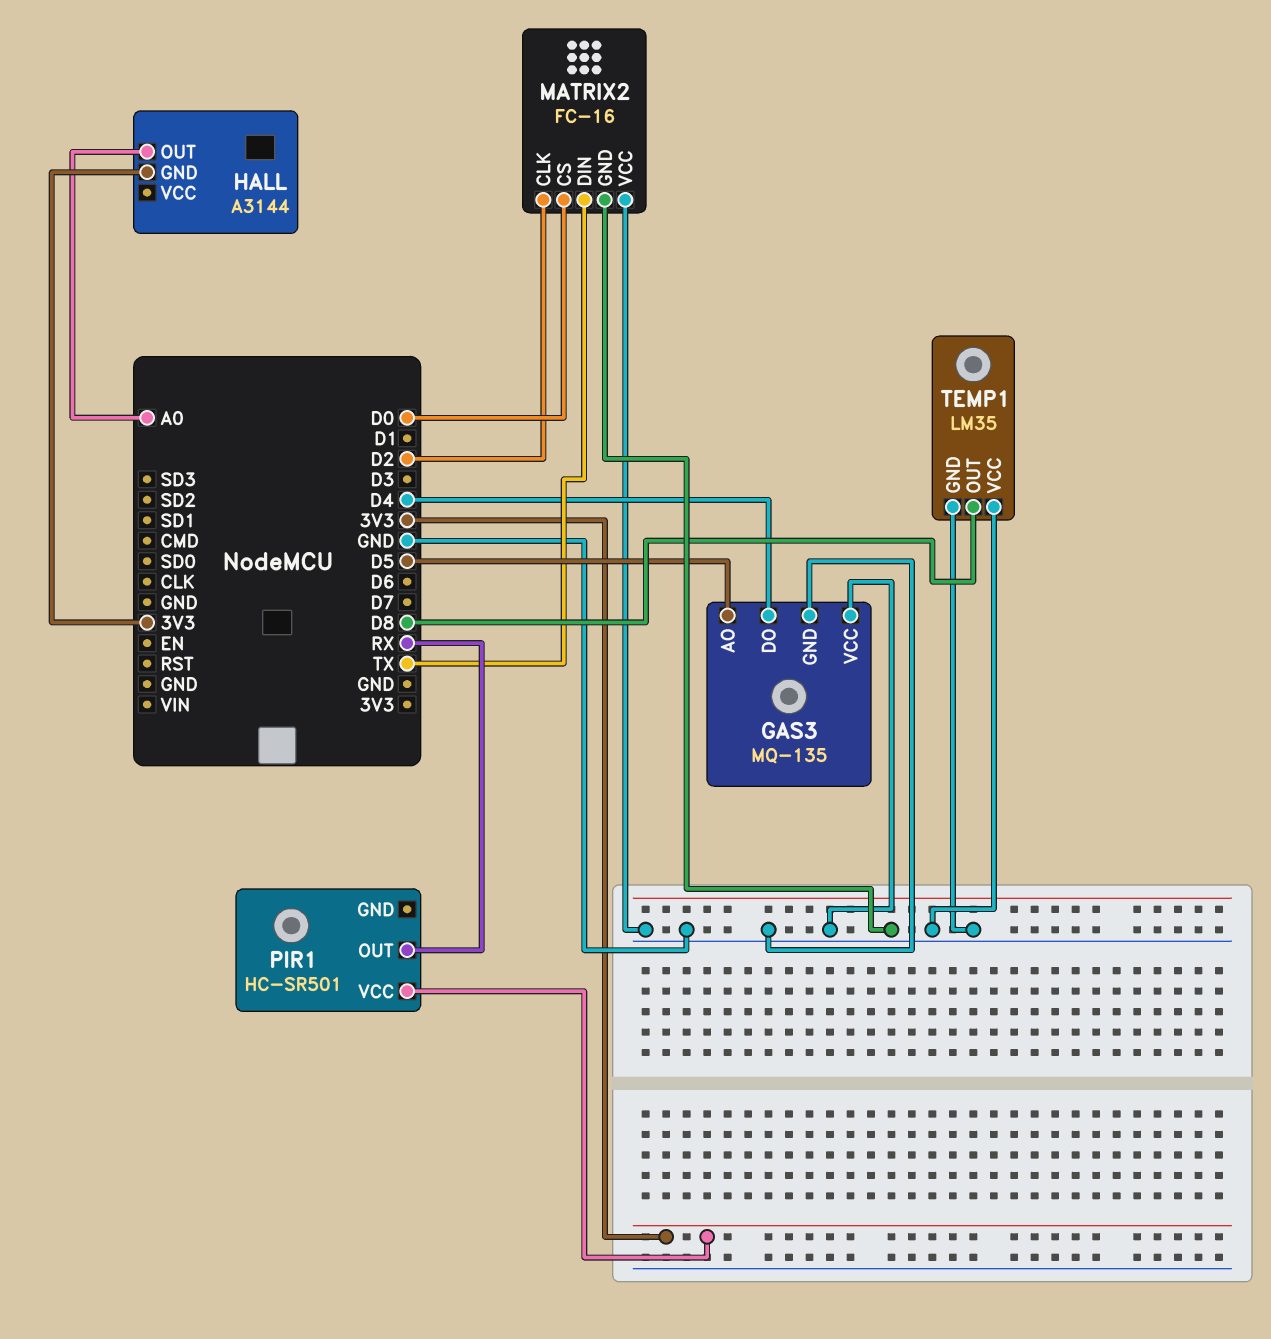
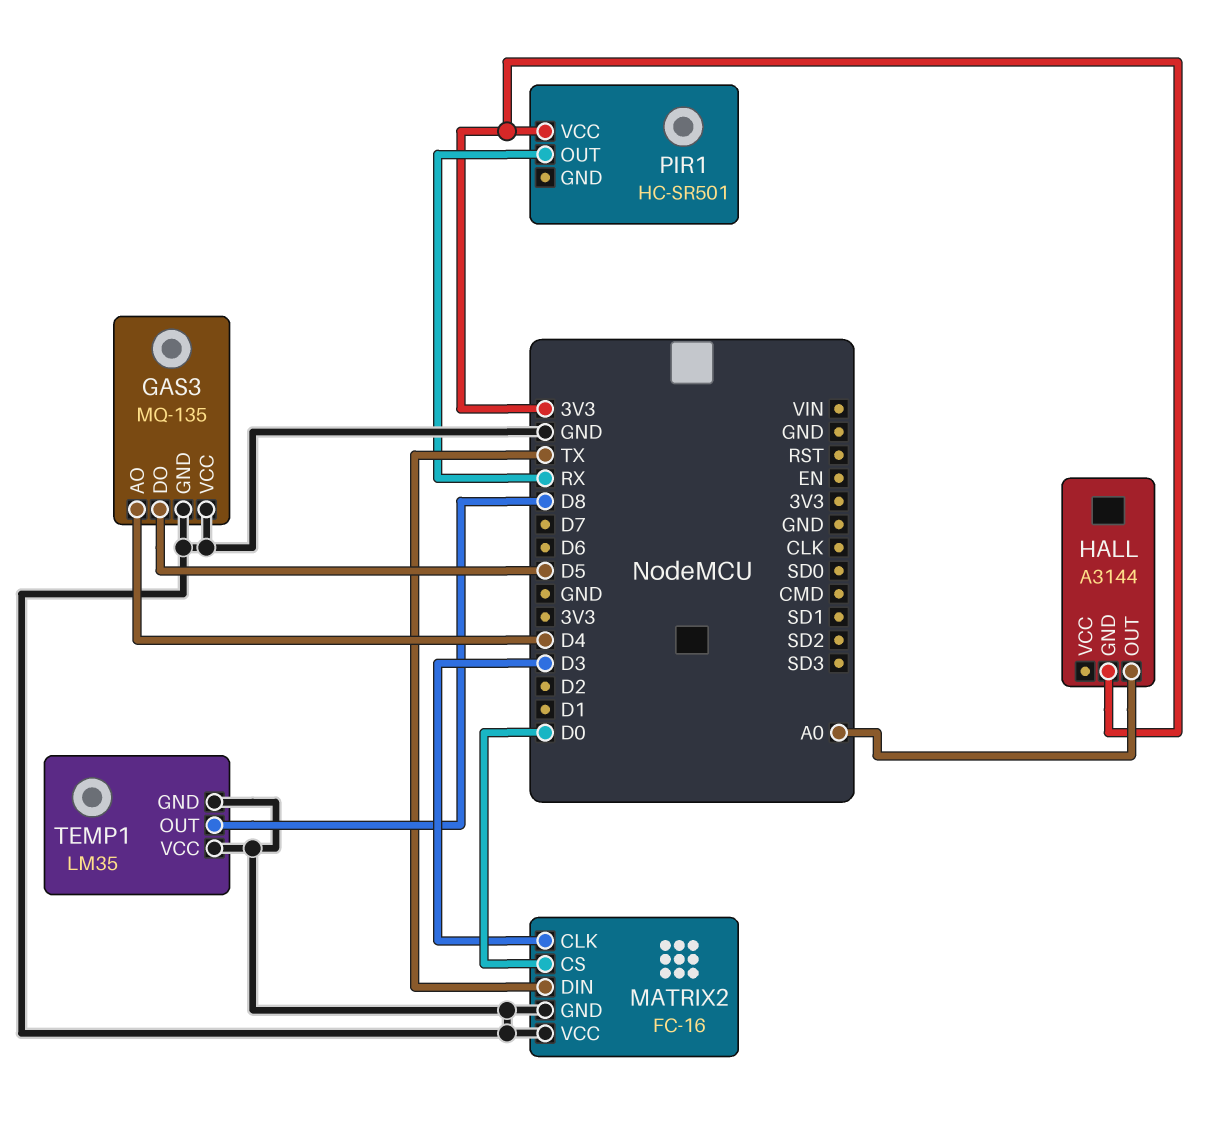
GAS3 pin AO: D5 -> D4
GAS3 pin DO: D4 -> D5
MATRIX2 pin CLK: D2 -> D3

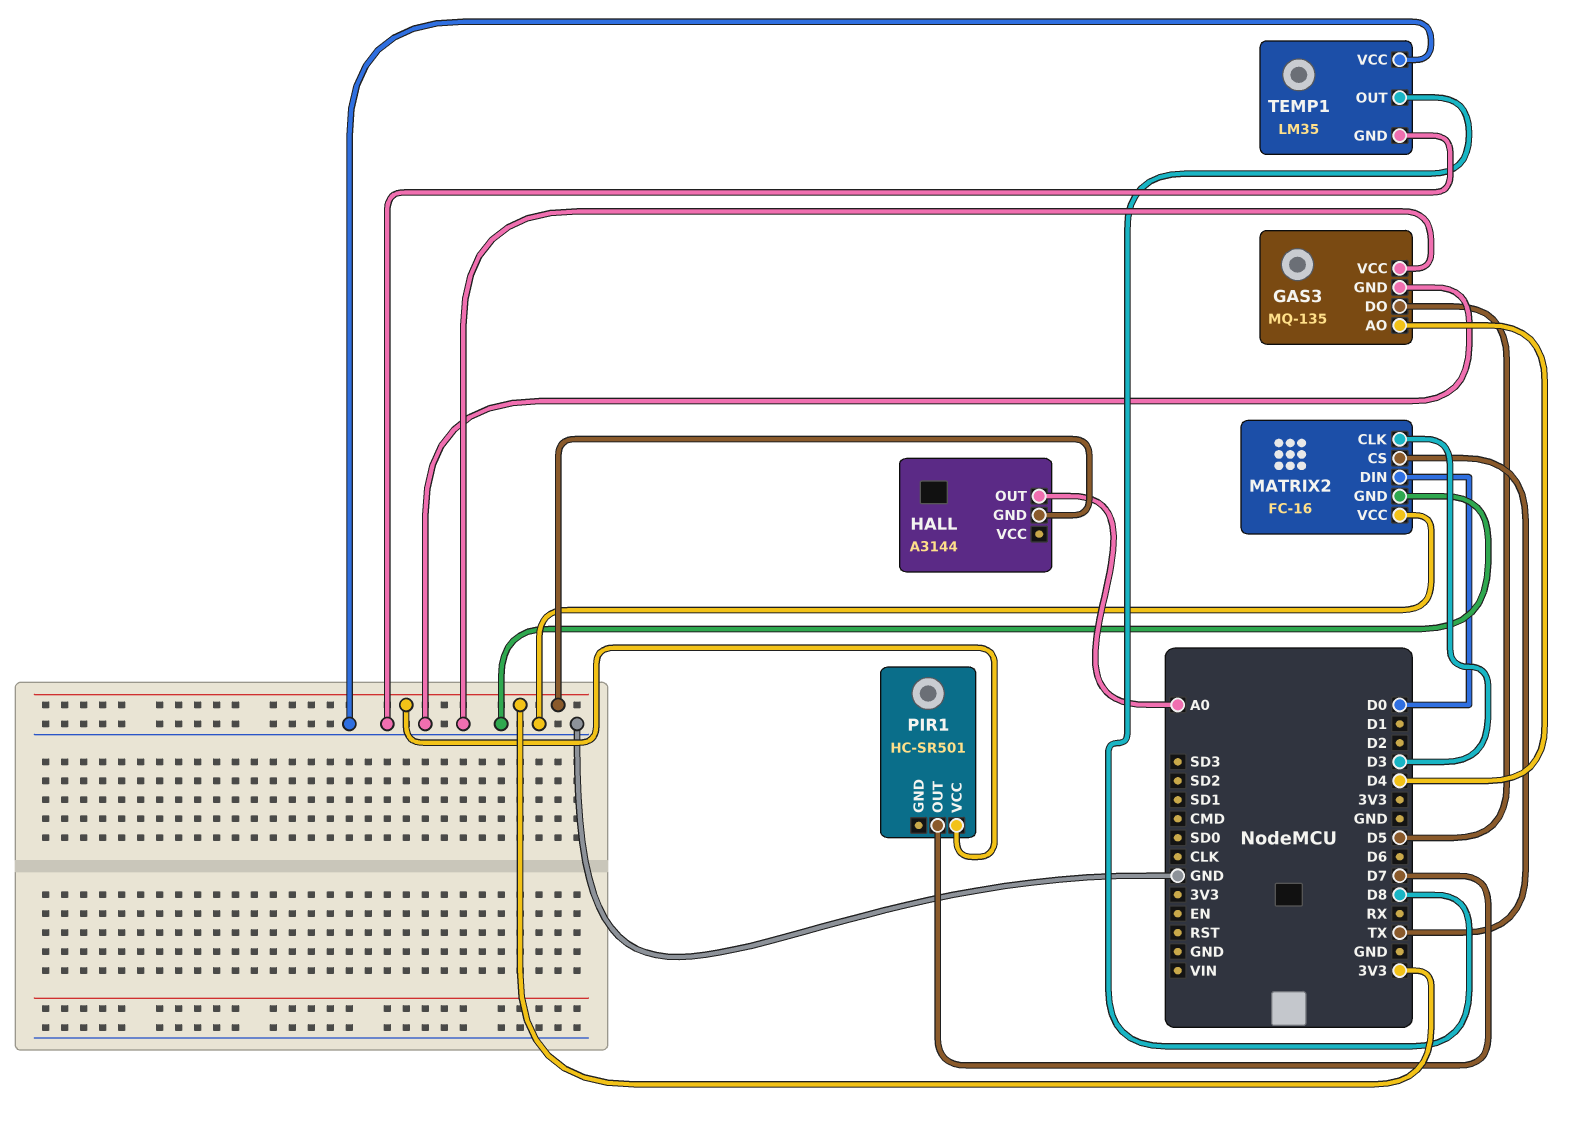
MATRIX2 pin CS: D0 -> TX
MATRIX2 pin DIN: TX -> D0
PIR1 pin OUT: RX -> D7

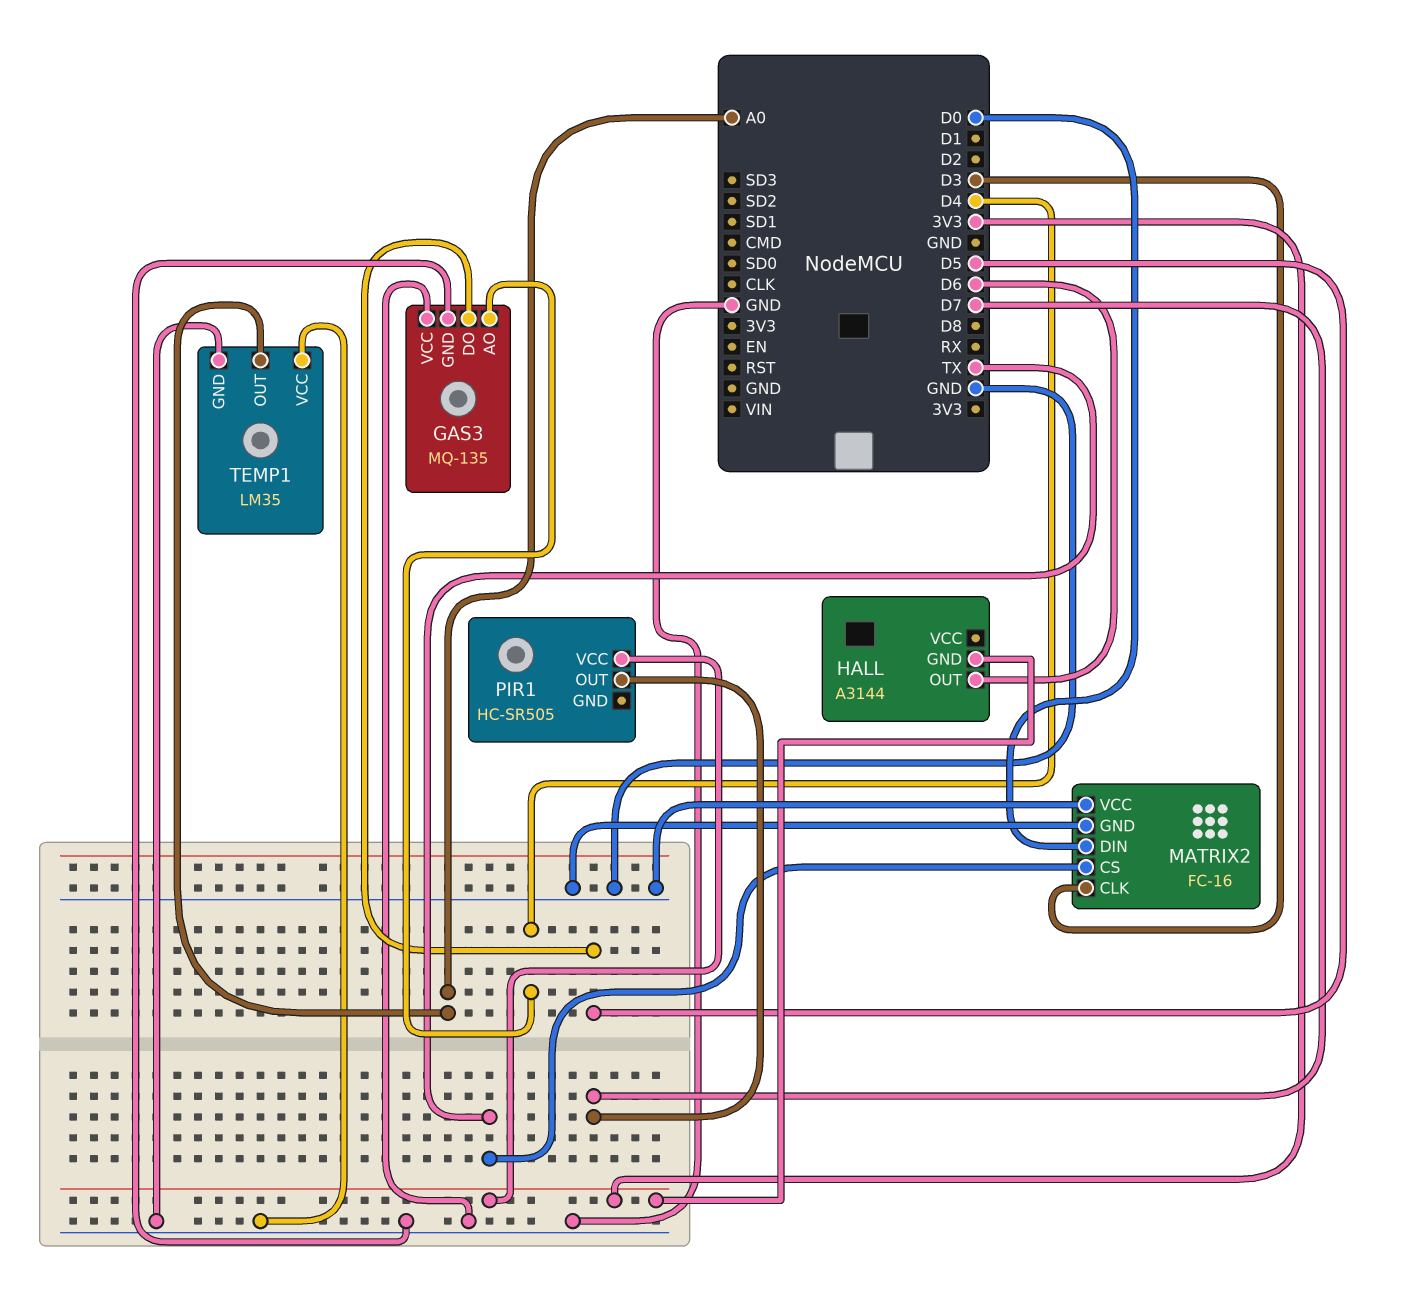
HALL pin OUT: A0 -> D6
PIR1: HC-SR501 -> HC-SR505
TEMP1 pin OUT: D8 -> A0

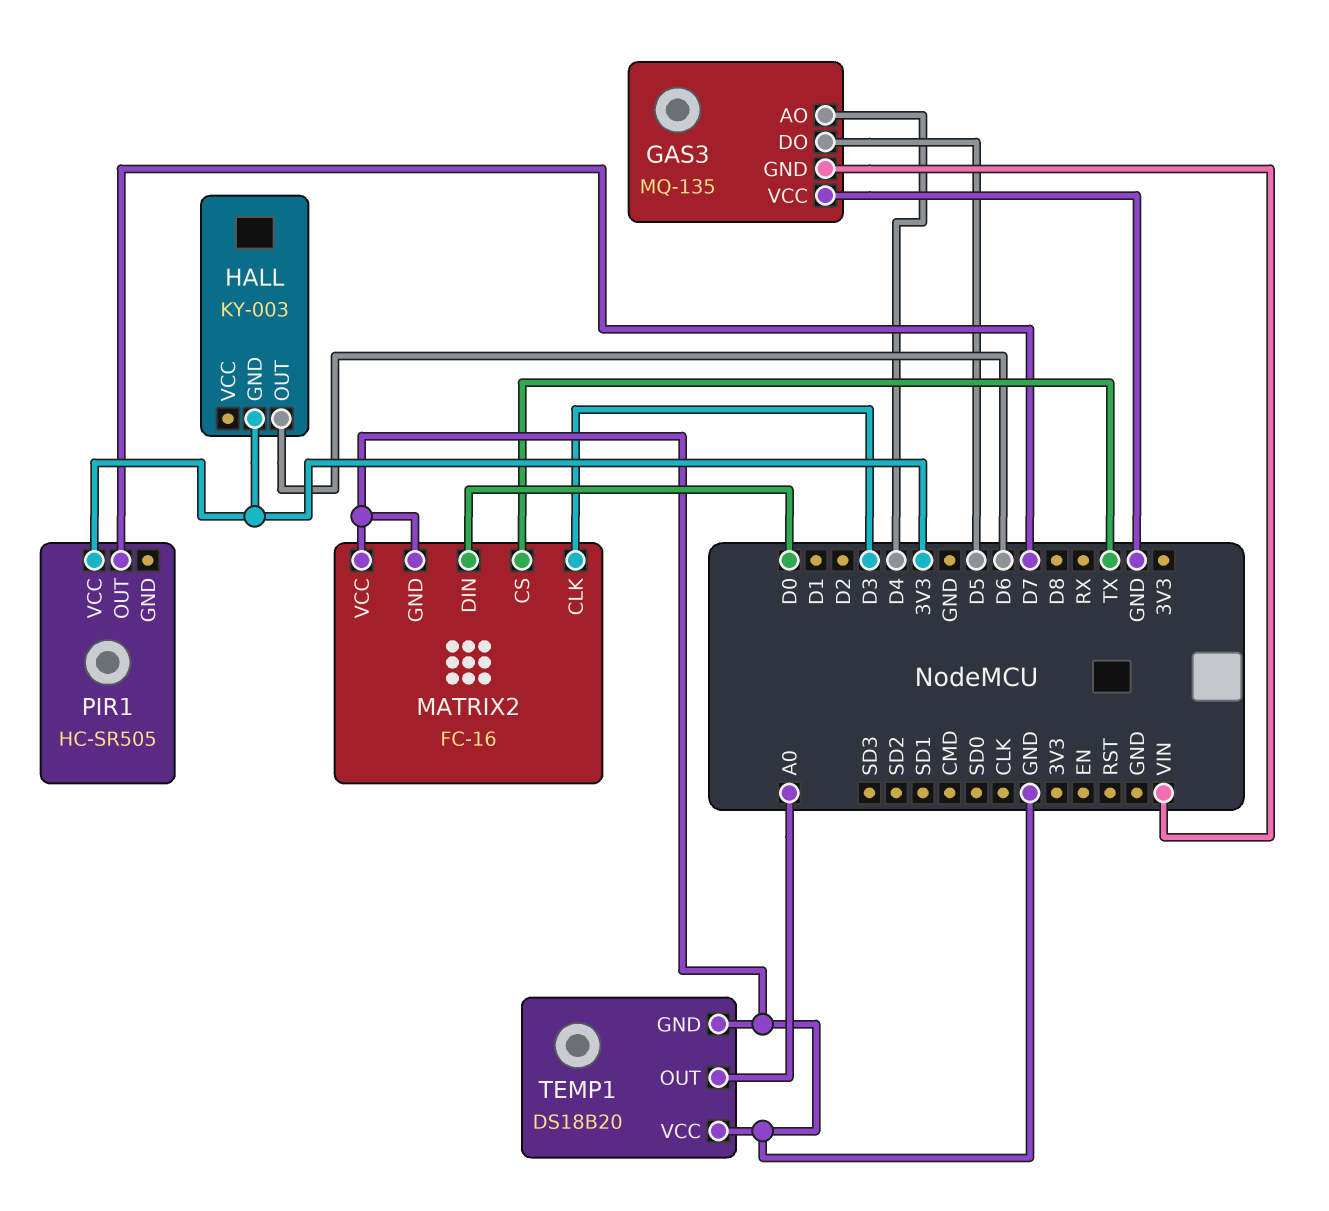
GAS3 pin GND: GND -> VIN
HALL: A3144 -> KY-003
TEMP1: LM35 -> DS18B20

